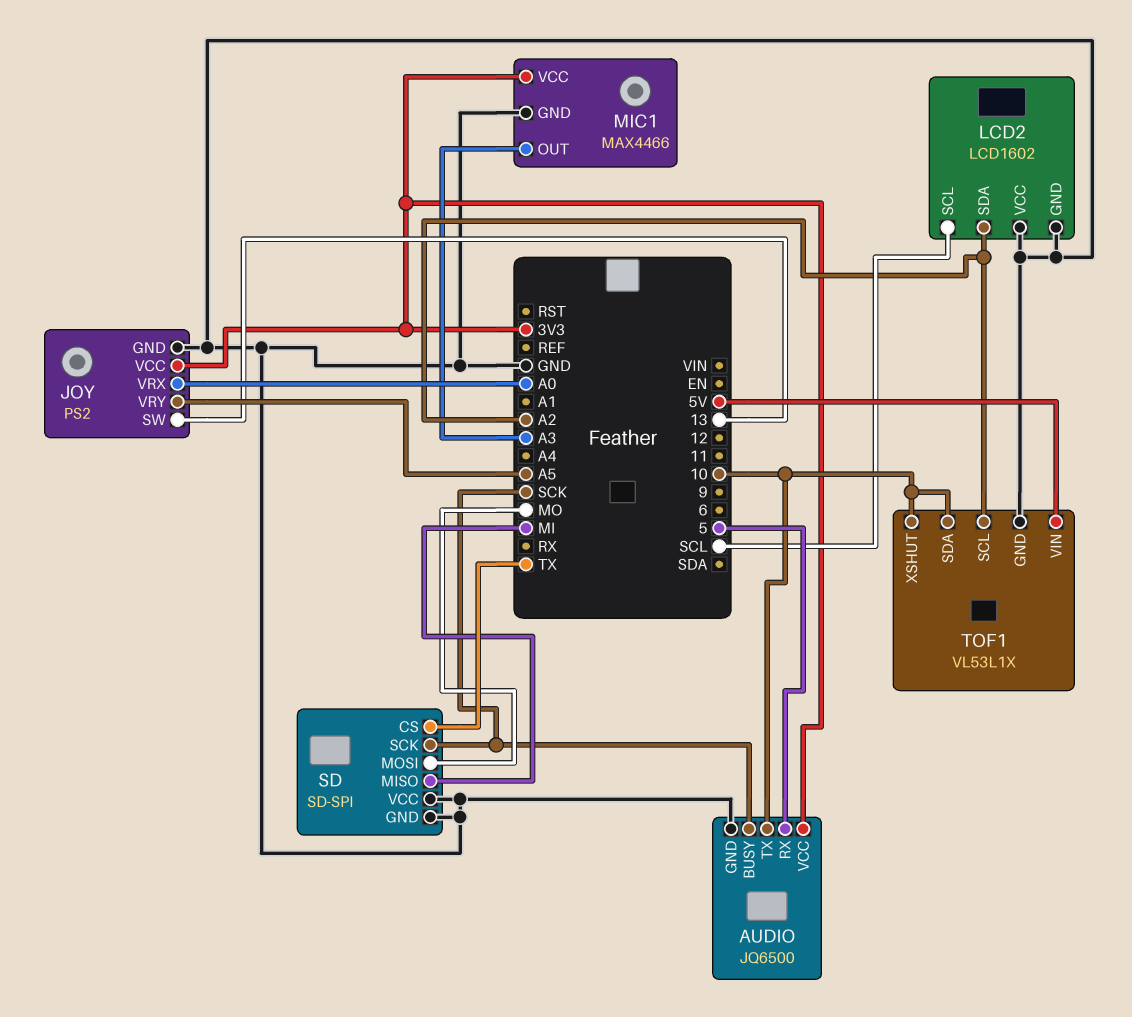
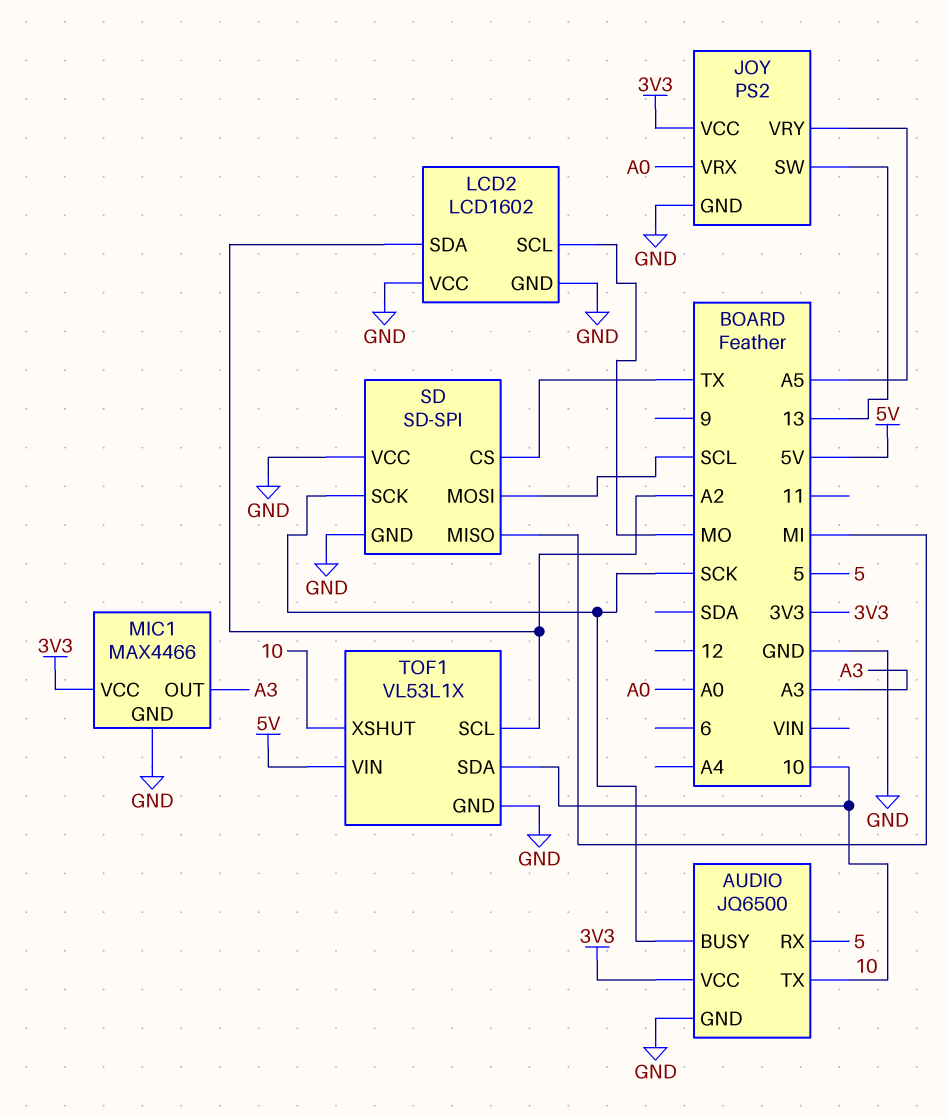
LCD2 pin SCL: SCL -> MO
SD pin MOSI: MO -> SCL

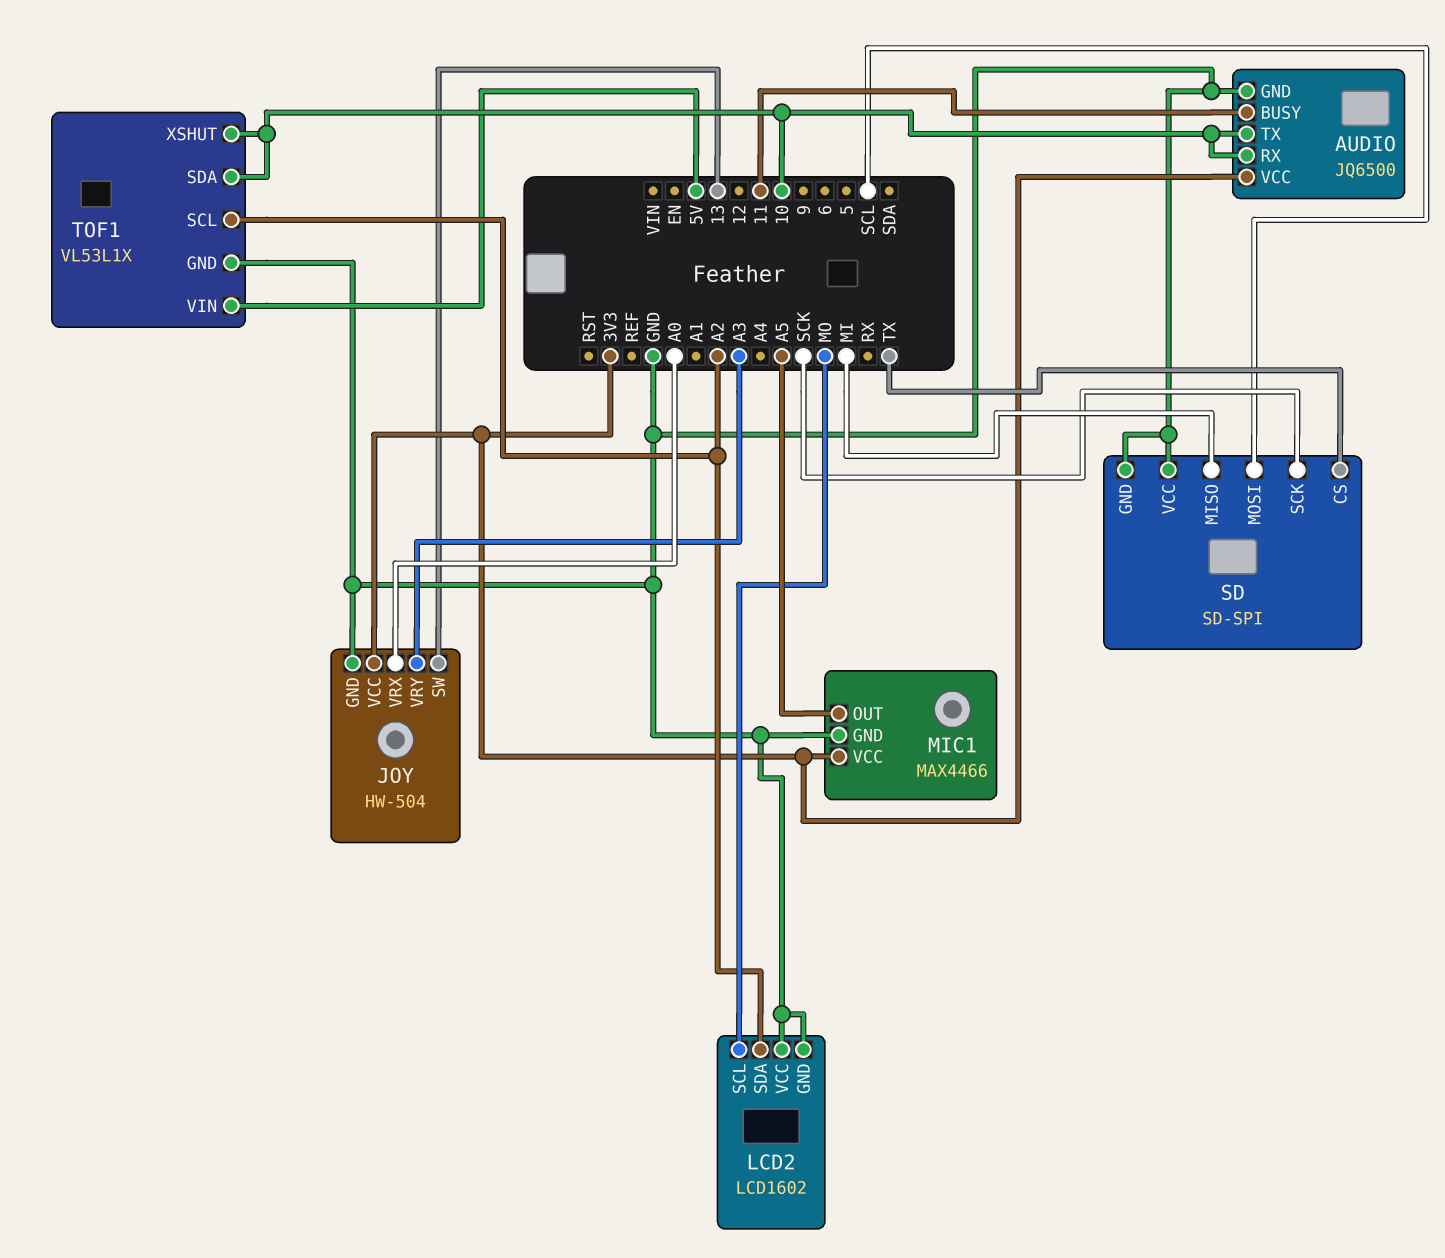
AUDIO pin BUSY: SCK -> 11
AUDIO pin RX: 5 -> 10
JOY: PS2 -> HW-504
JOY pin VRY: A5 -> A3
MIC1 pin OUT: A3 -> A5

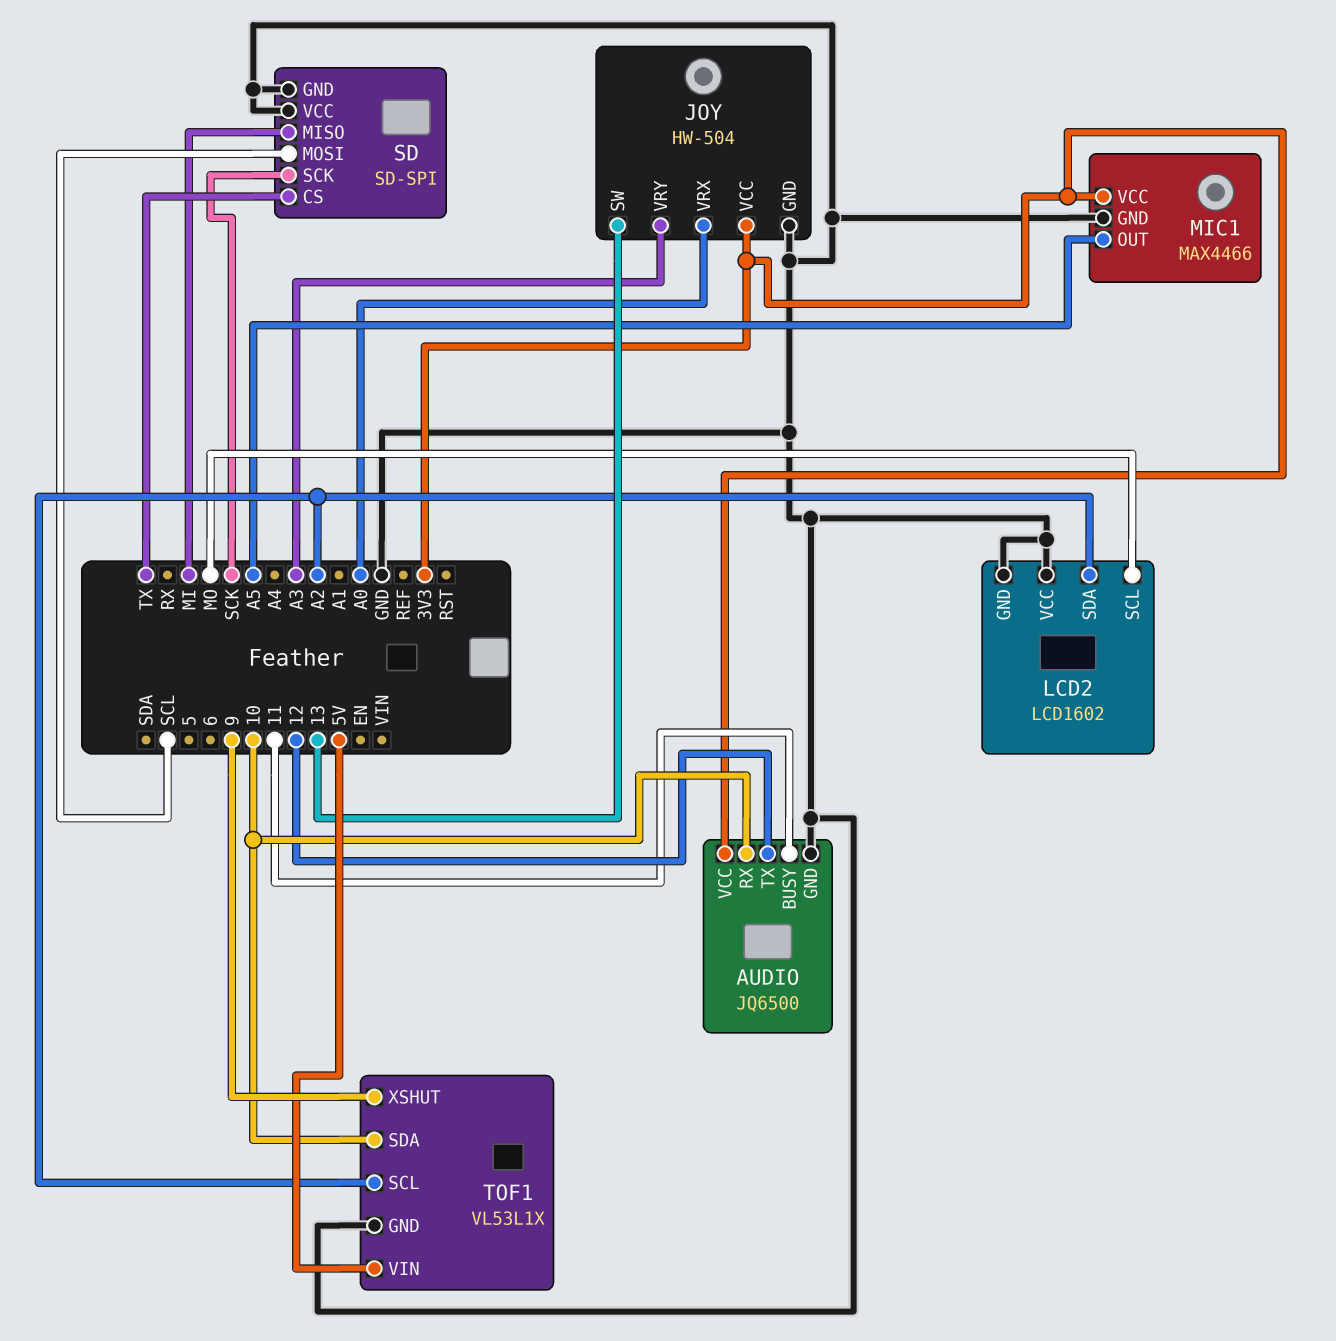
AUDIO pin TX: 10 -> 12
TOF1 pin XSHUT: 10 -> 9

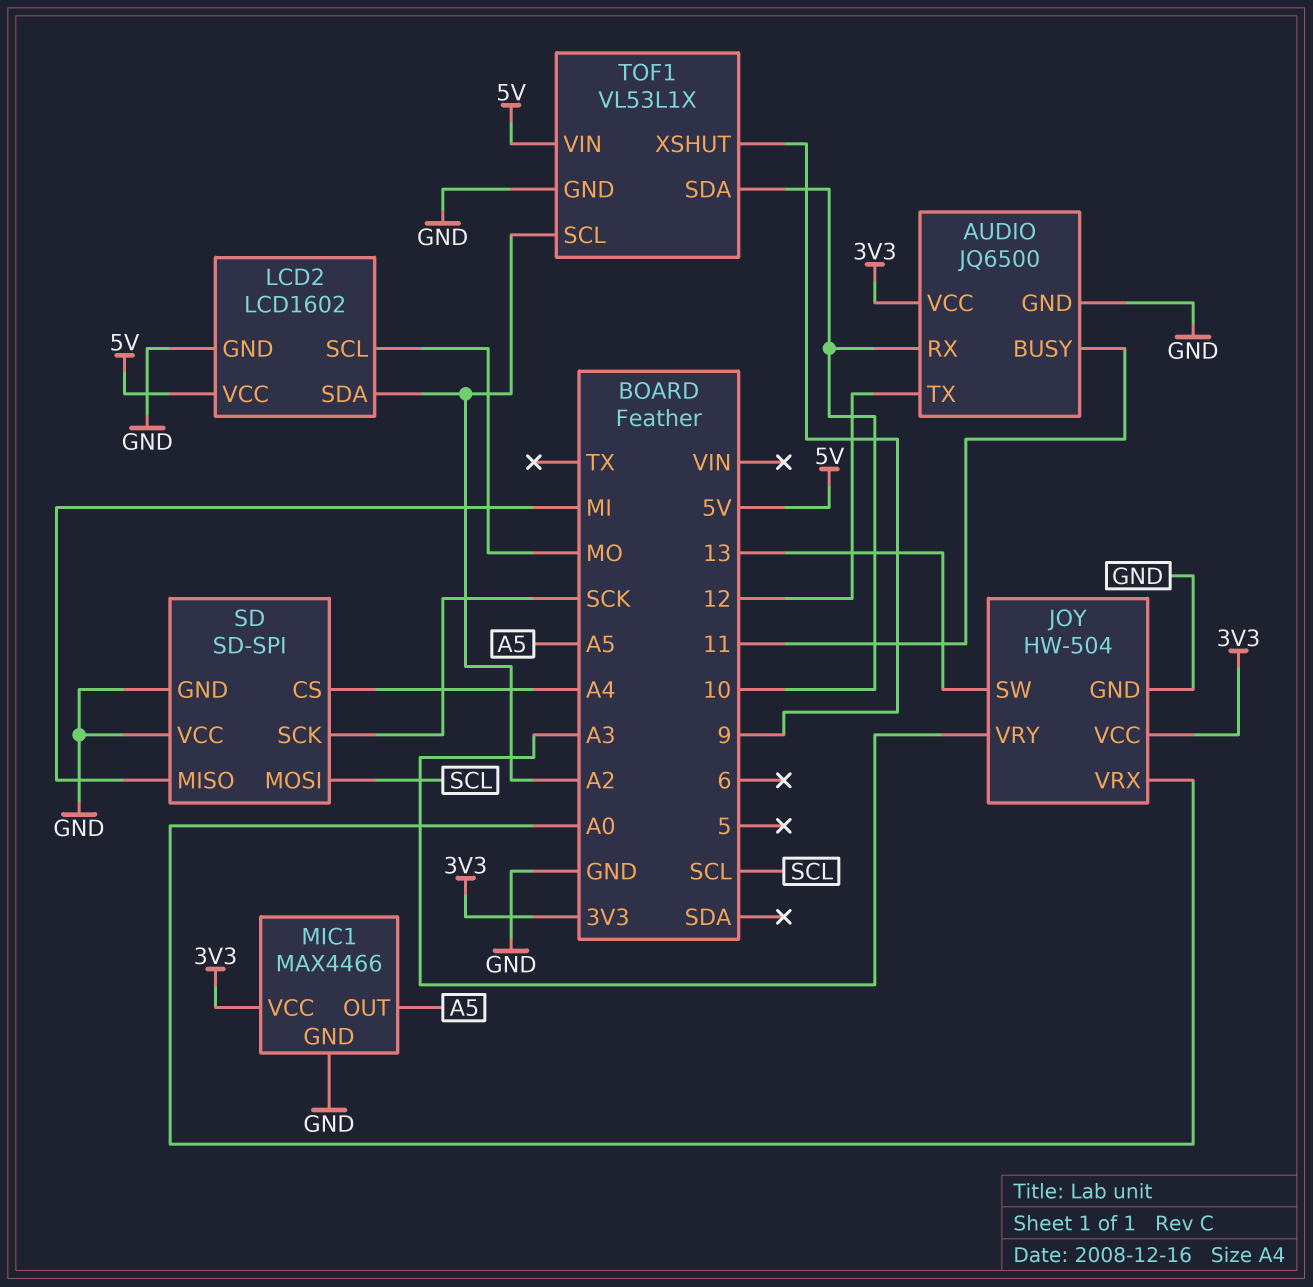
LCD2 pin VCC: GND -> 5V
SD pin CS: TX -> A4

